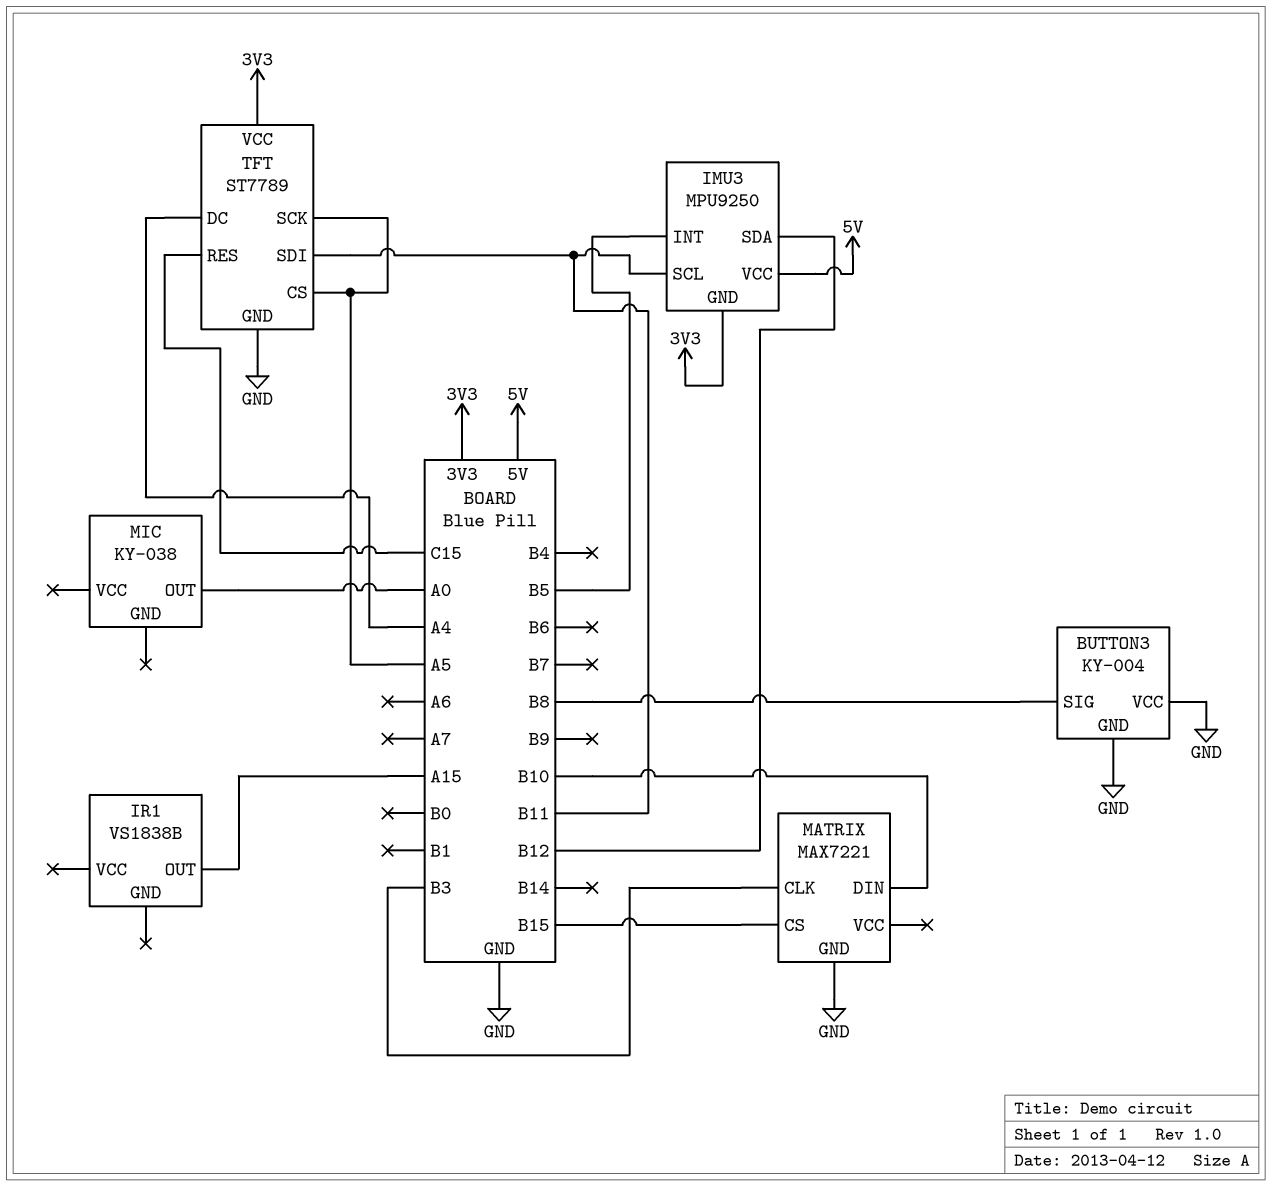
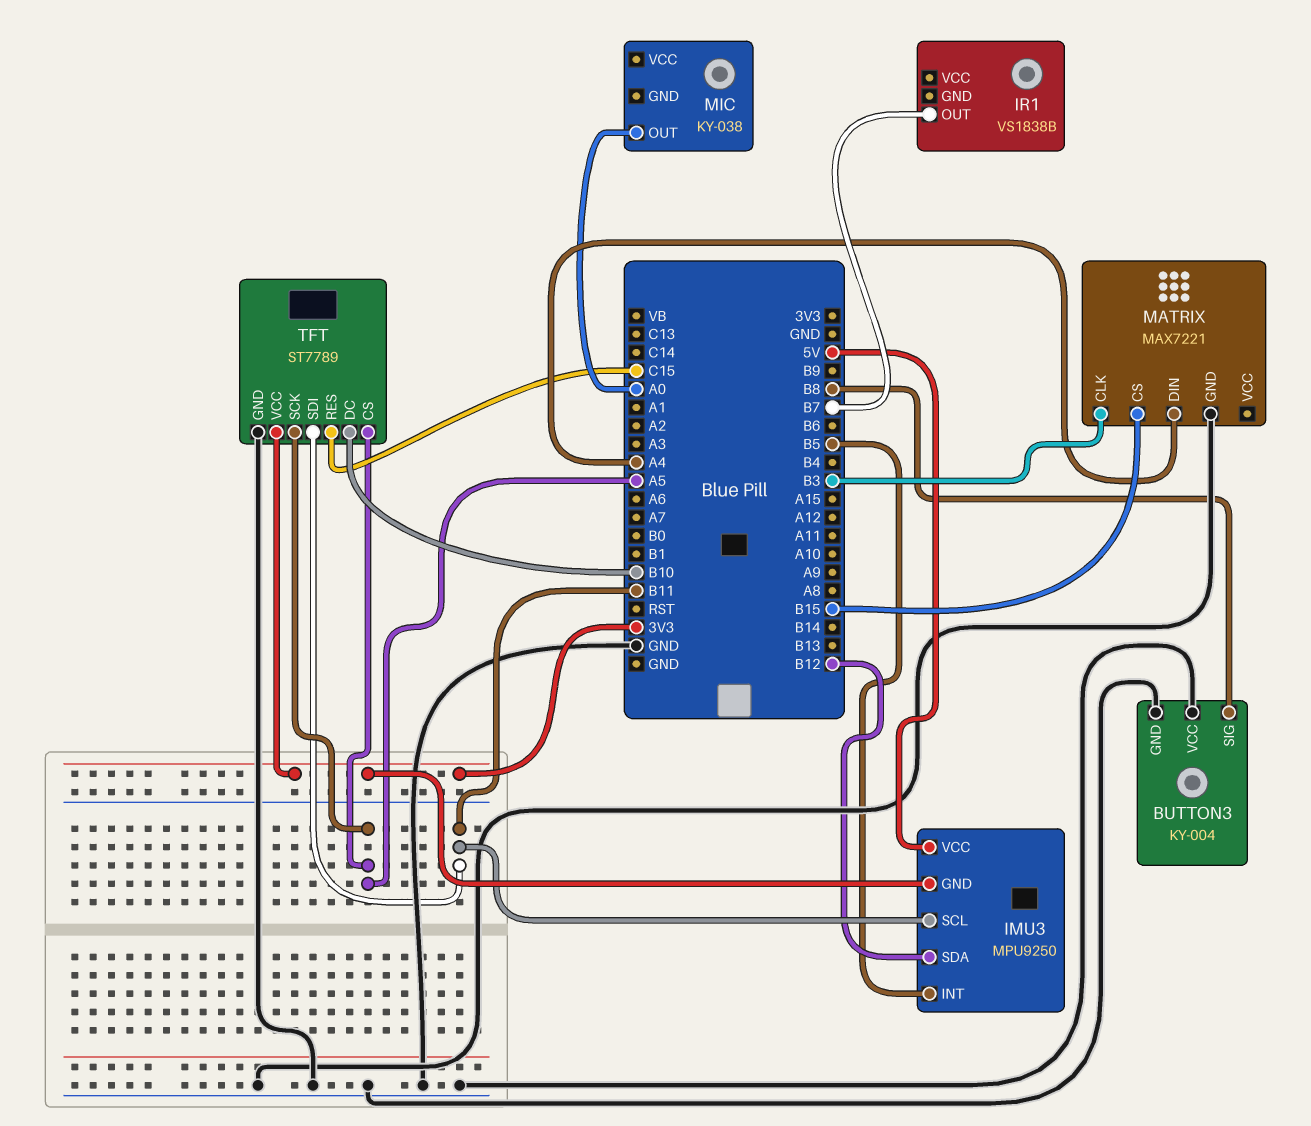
IR1 pin OUT: A15 -> B7
MATRIX pin DIN: B10 -> A4
TFT pin DC: A4 -> B10

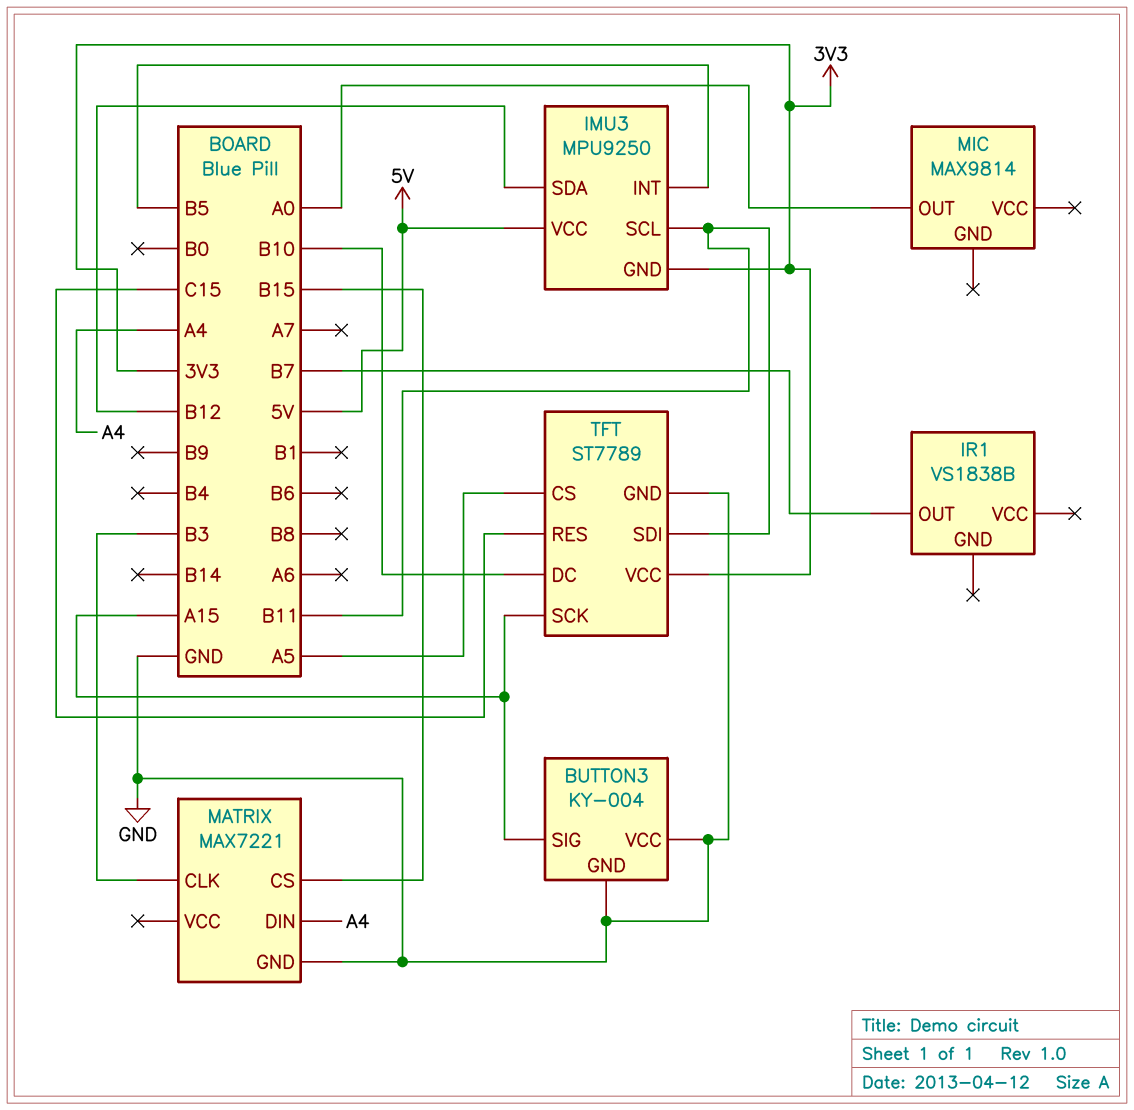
BUTTON3 pin SIG: B8 -> A15
MIC: KY-038 -> MAX9814
TFT pin SCK: A5 -> A15

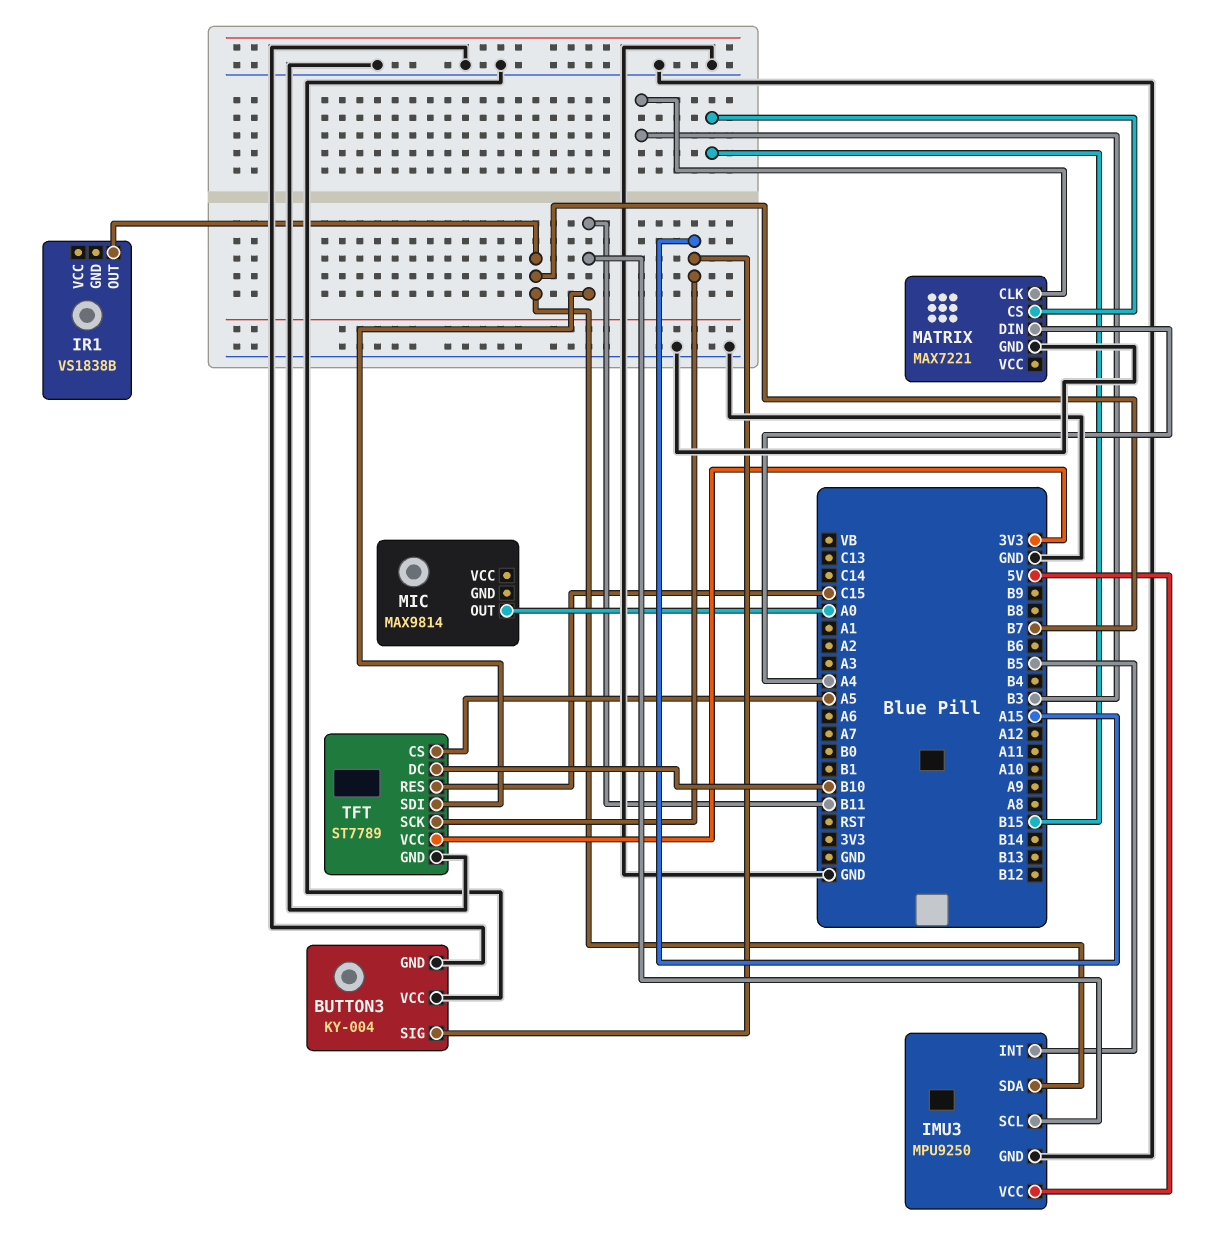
IMU3 pin GND: 3V3 -> GND
IMU3 pin SDA: B12 -> B7

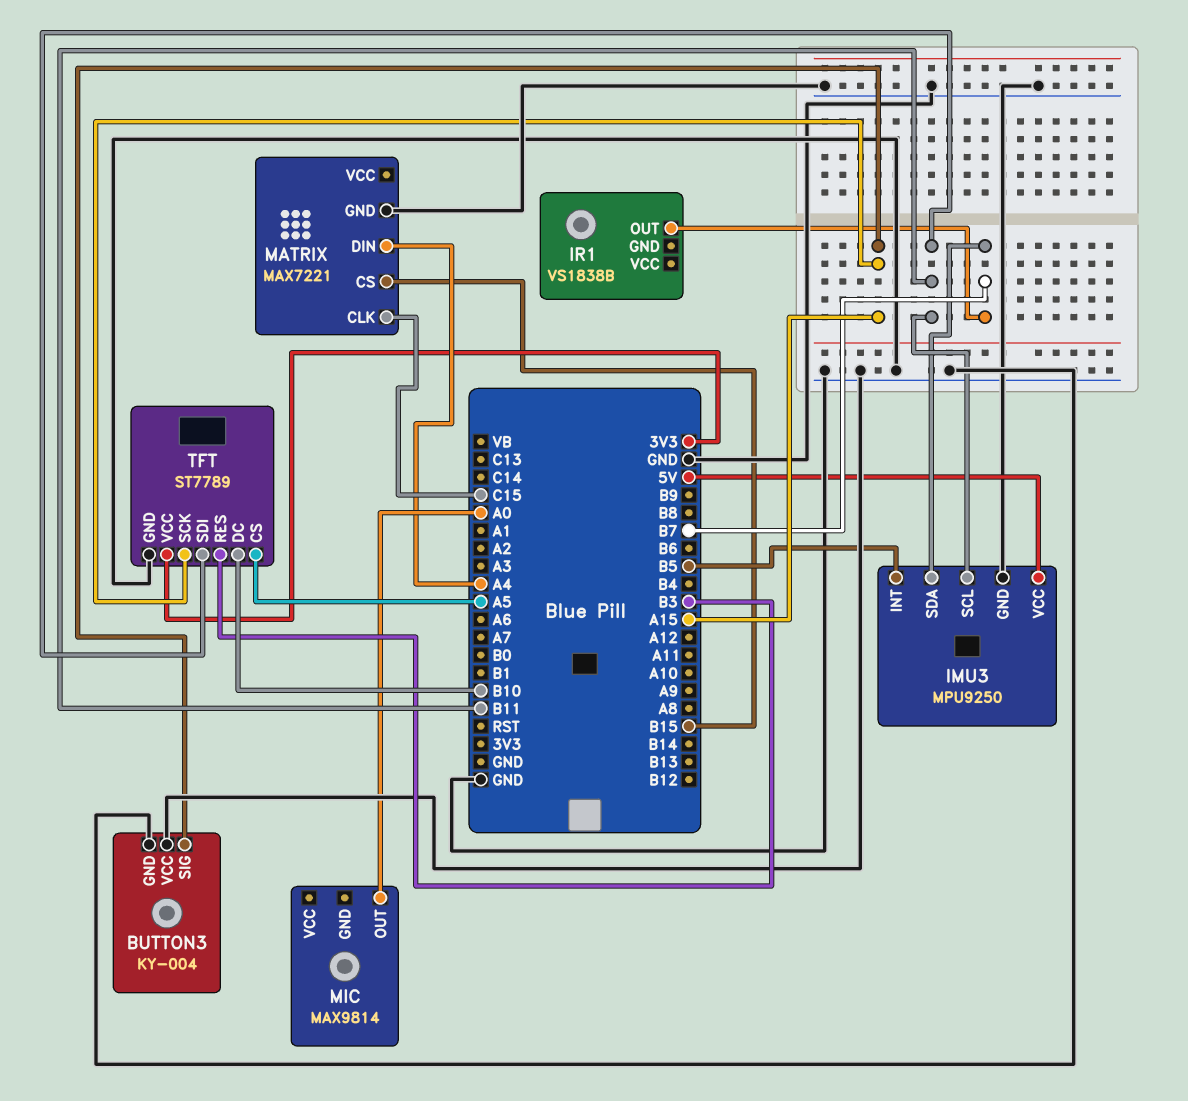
MATRIX pin CLK: B3 -> C15
TFT pin RES: C15 -> B3

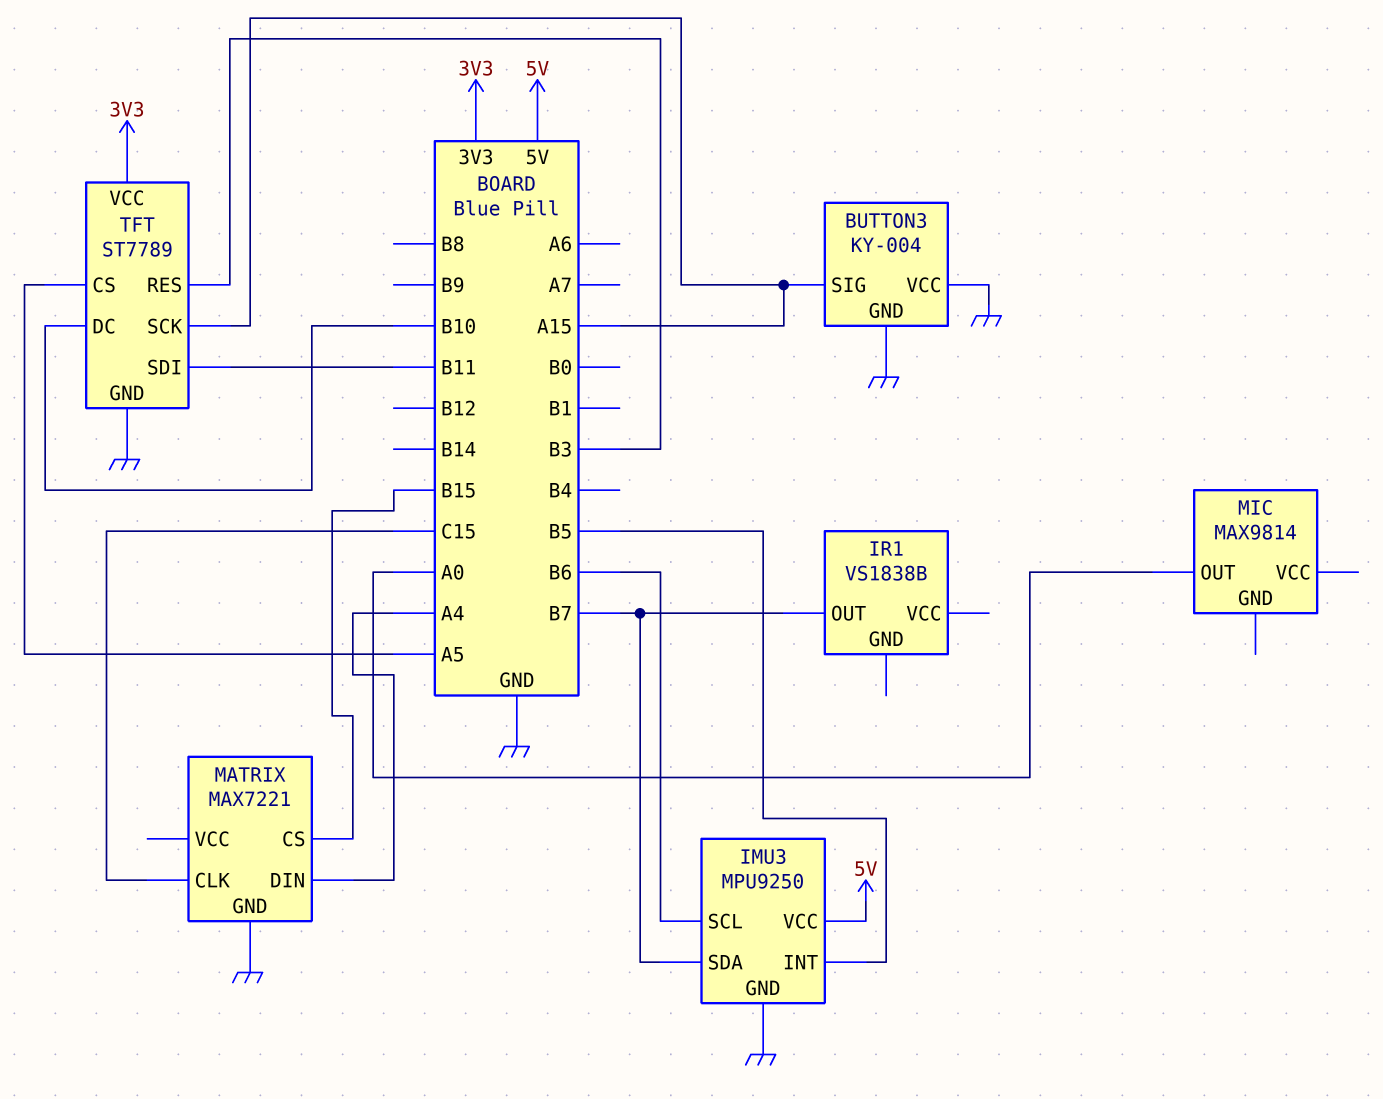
IMU3 pin SCL: B11 -> B6

